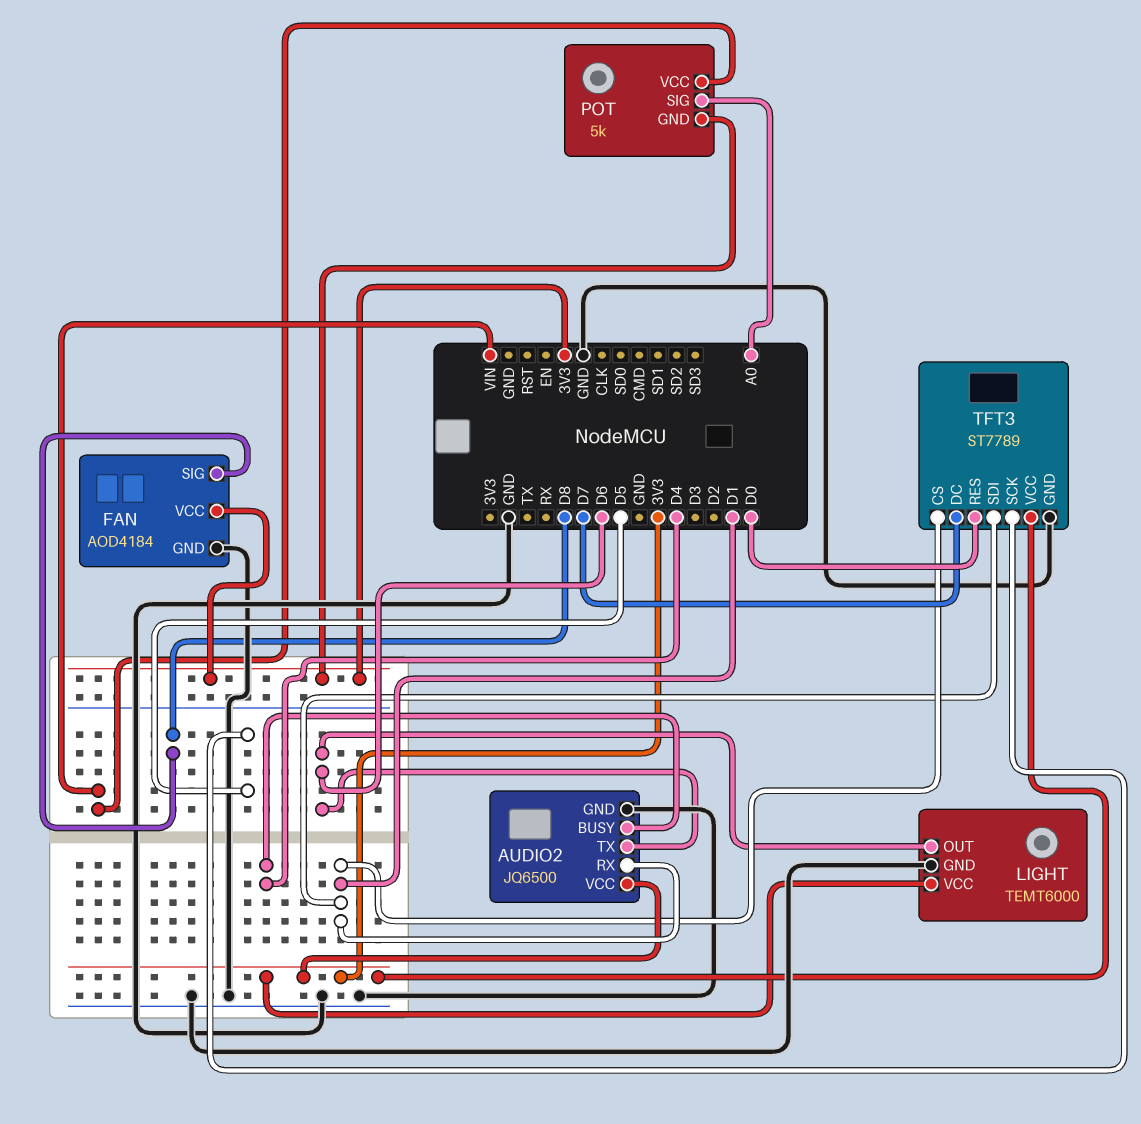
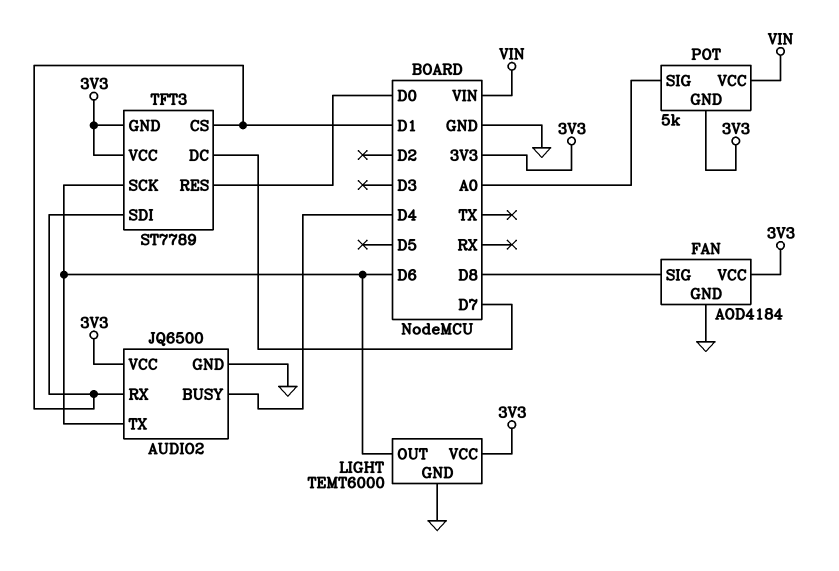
TFT3 pin GND: GND -> 3V3
TFT3 pin SCK: D5 -> D6

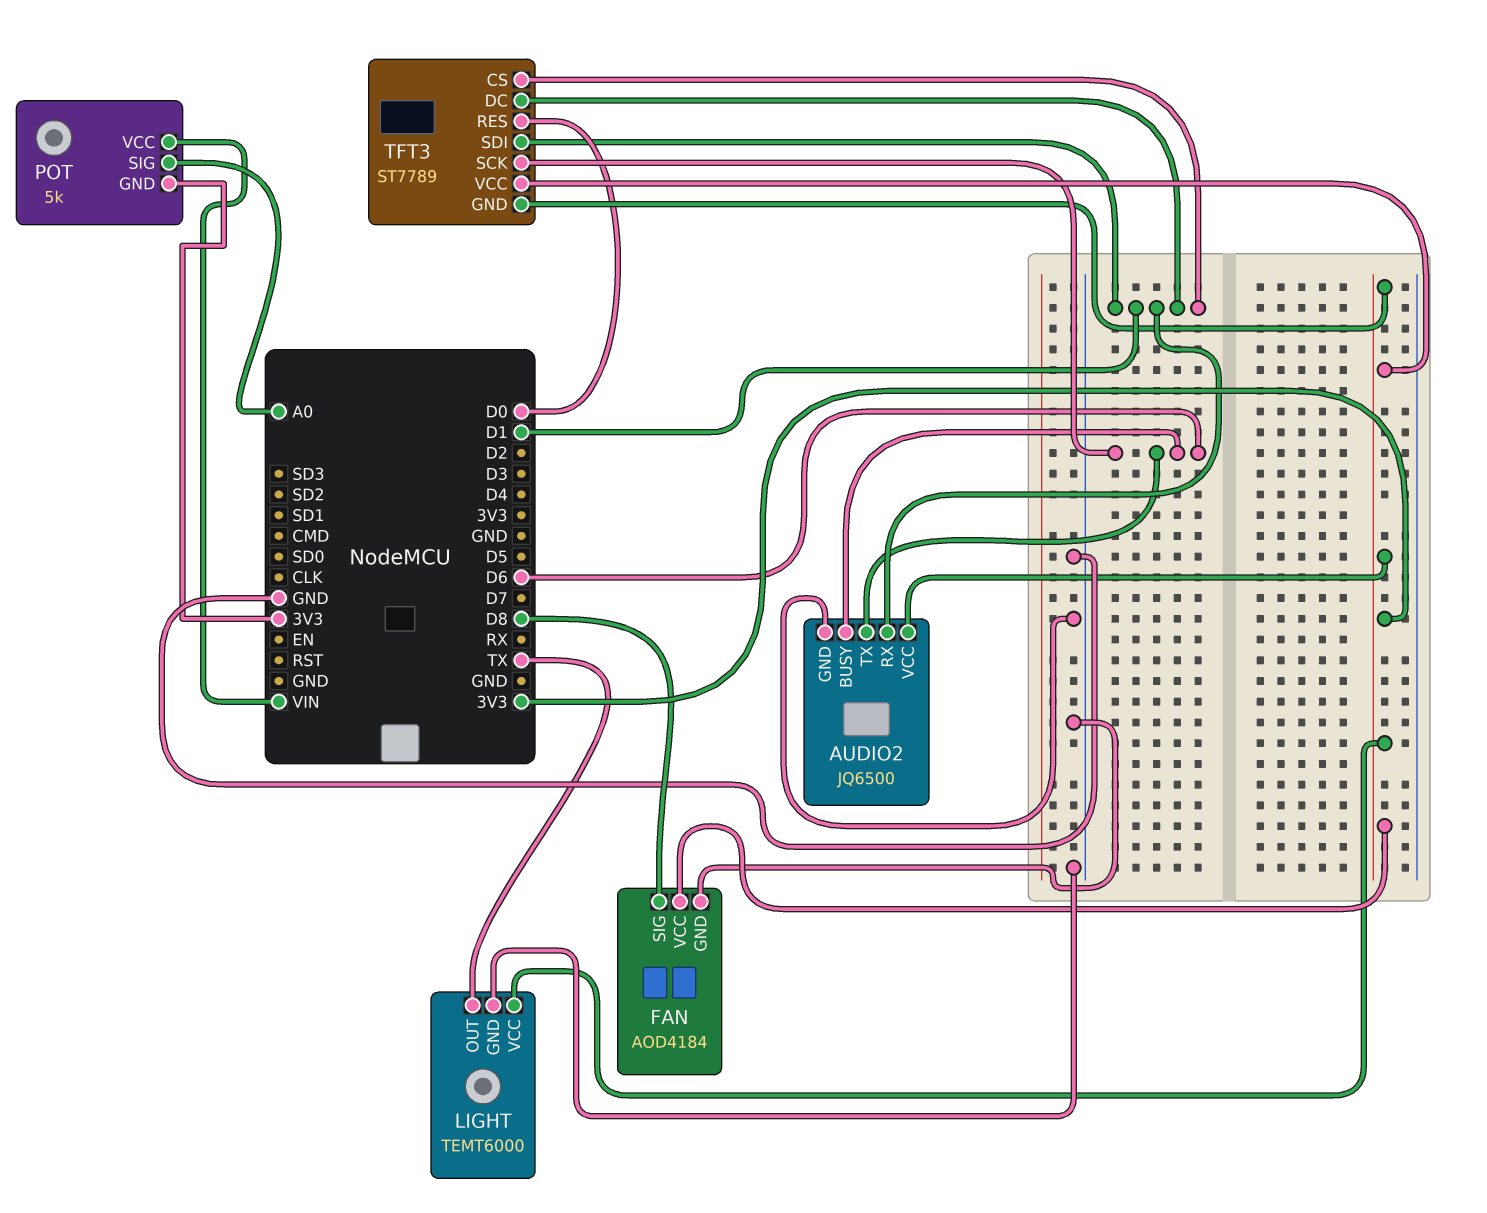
AUDIO2 pin BUSY: D4 -> D6
LIGHT pin OUT: D6 -> TX
TFT3 pin DC: D7 -> D1

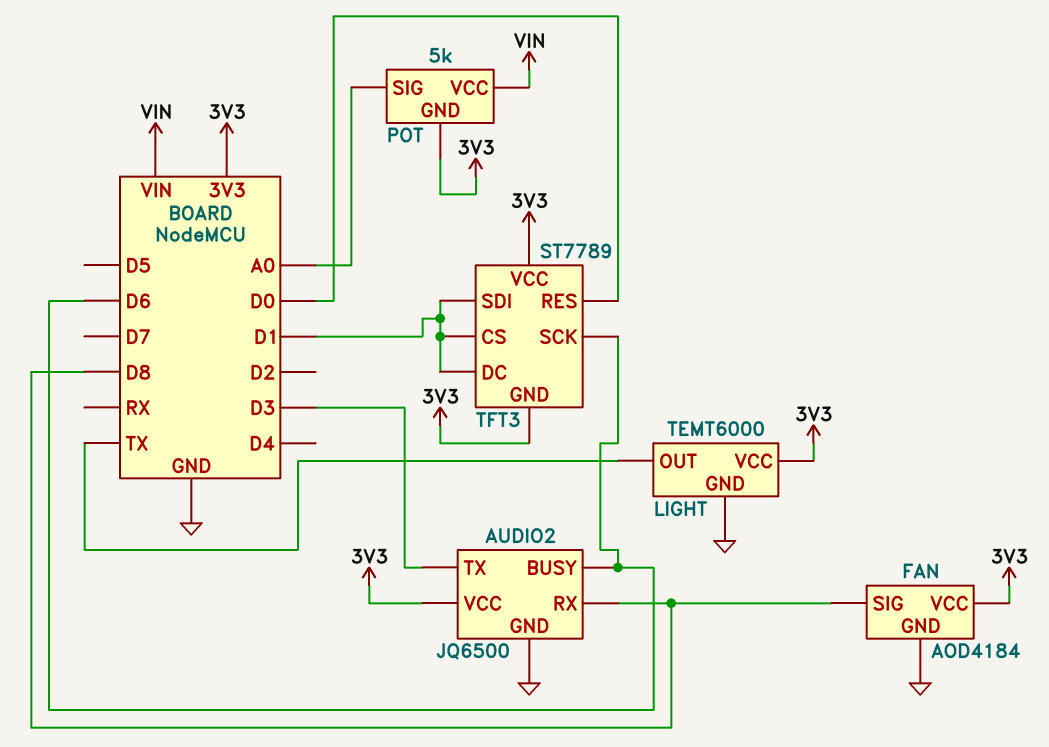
AUDIO2 pin RX: D1 -> D8
AUDIO2 pin TX: D6 -> D3

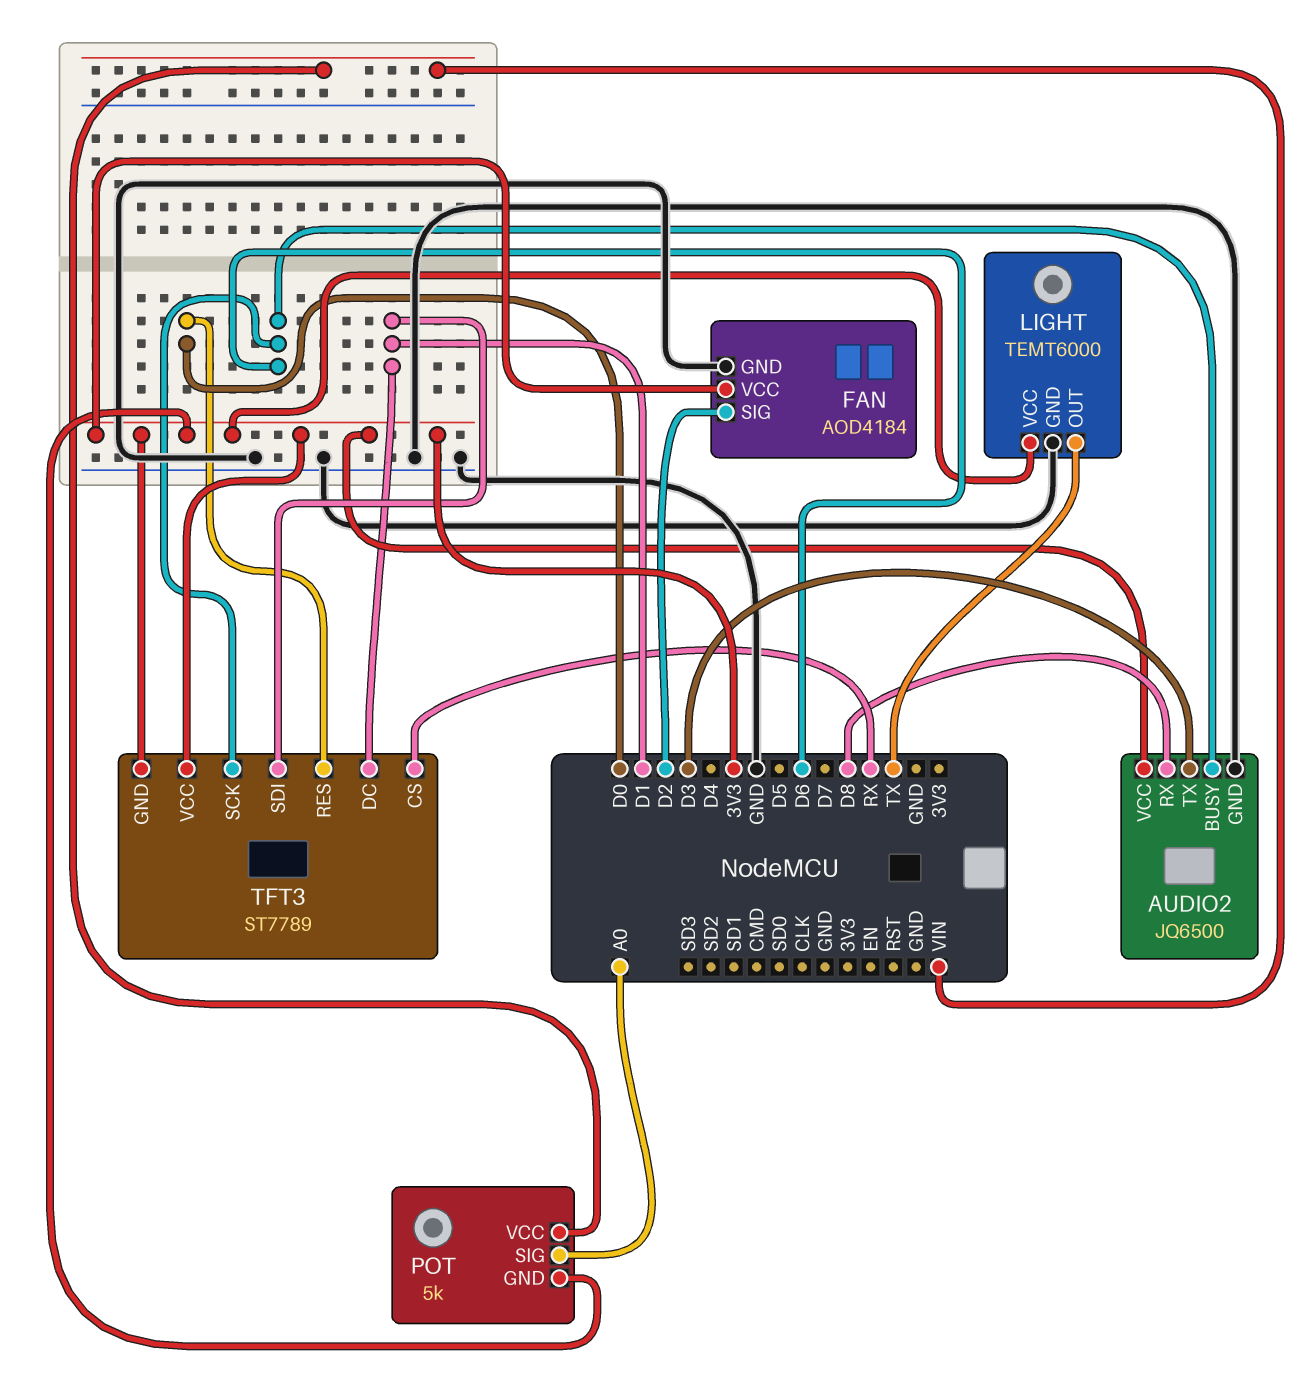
FAN pin SIG: D8 -> D2
TFT3 pin CS: D1 -> RX

